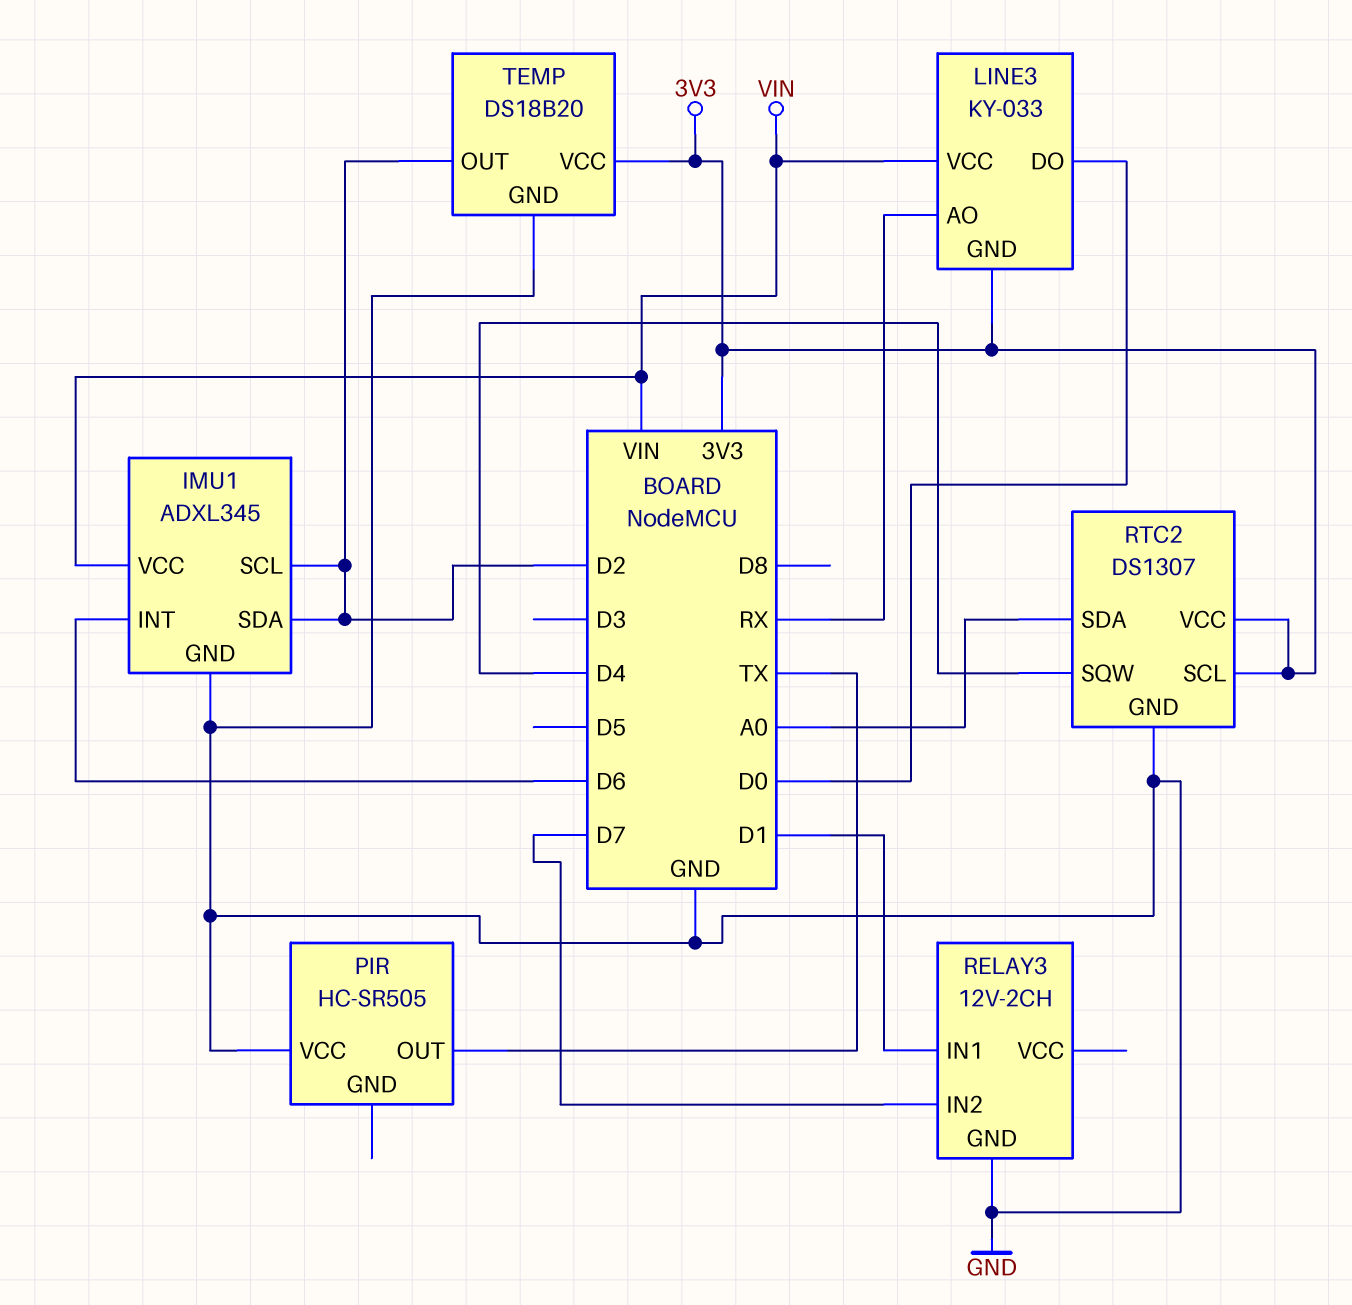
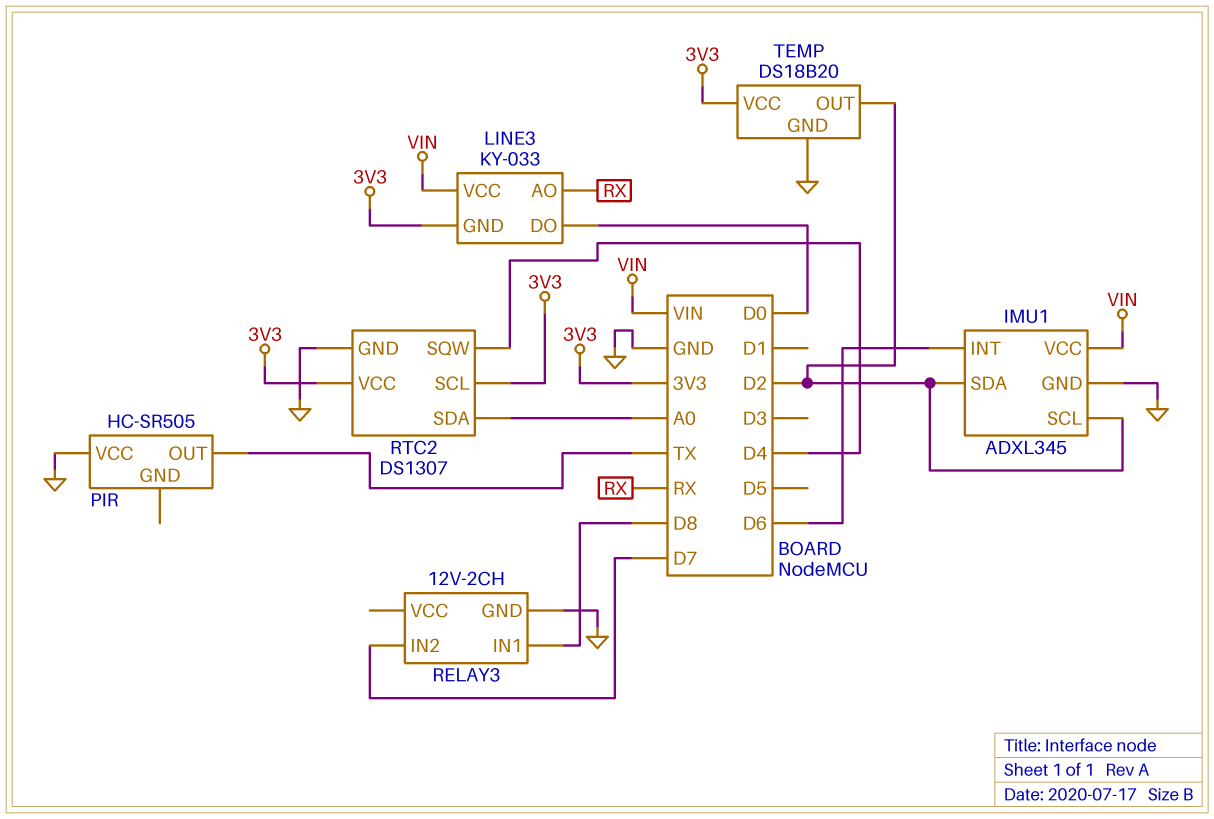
RELAY3 pin IN1: D1 -> D8

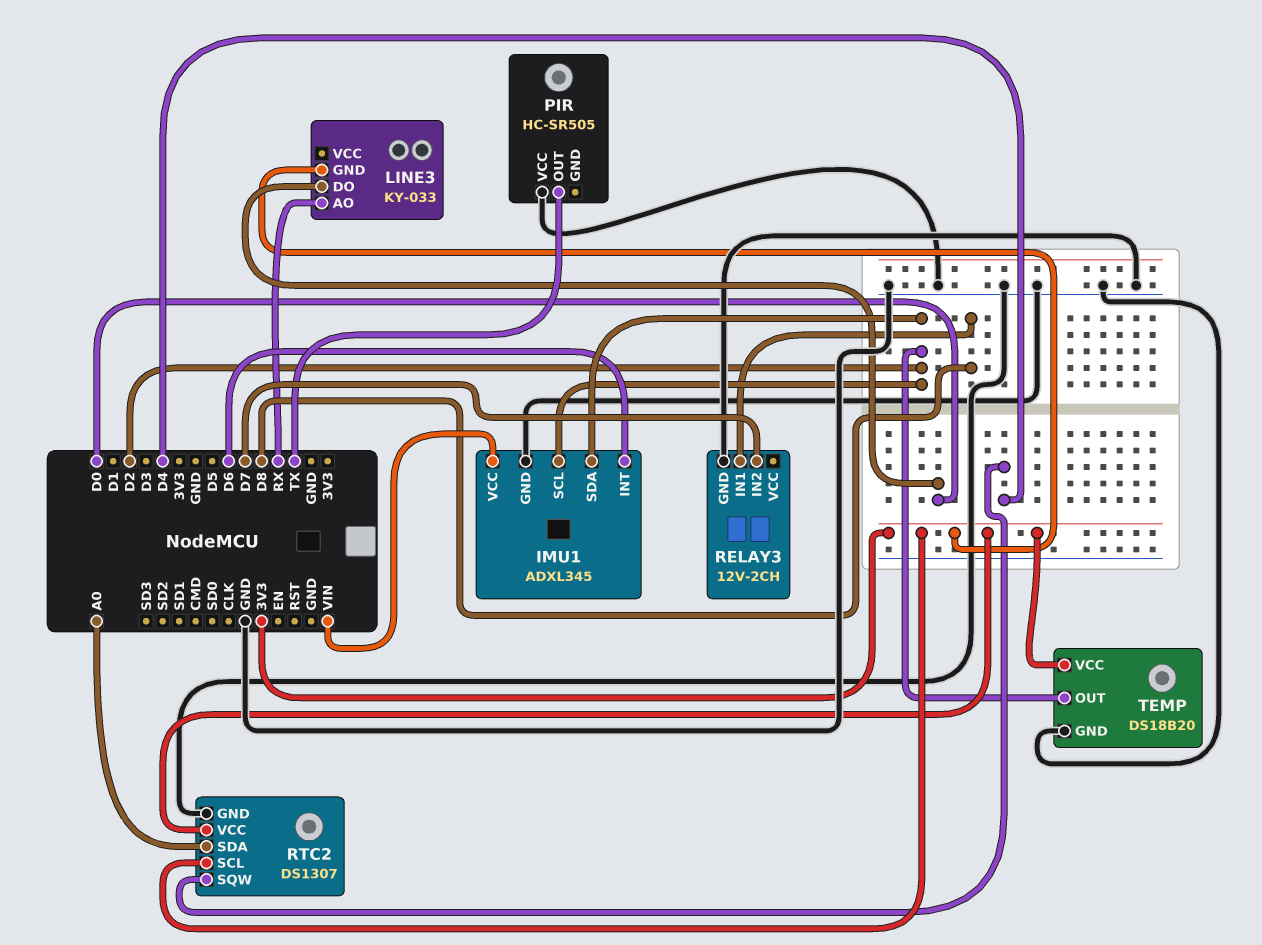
LINE3 pin VCC: VIN -> none

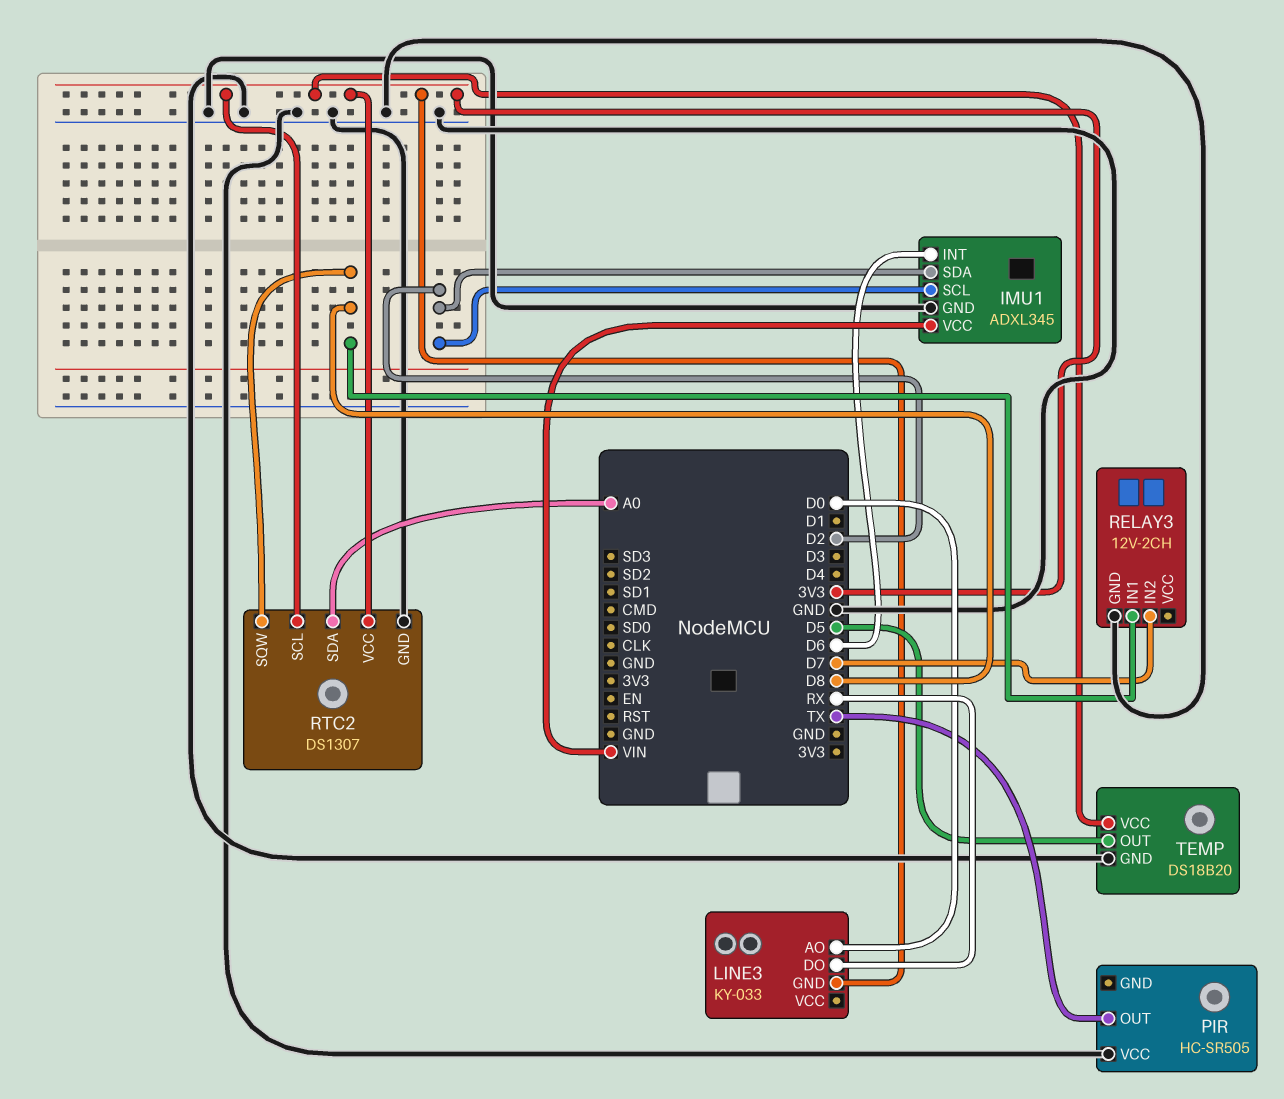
LINE3 pin AO: RX -> D0
LINE3 pin DO: D0 -> RX
RTC2 pin SQW: D4 -> D8
TEMP pin OUT: D2 -> D5

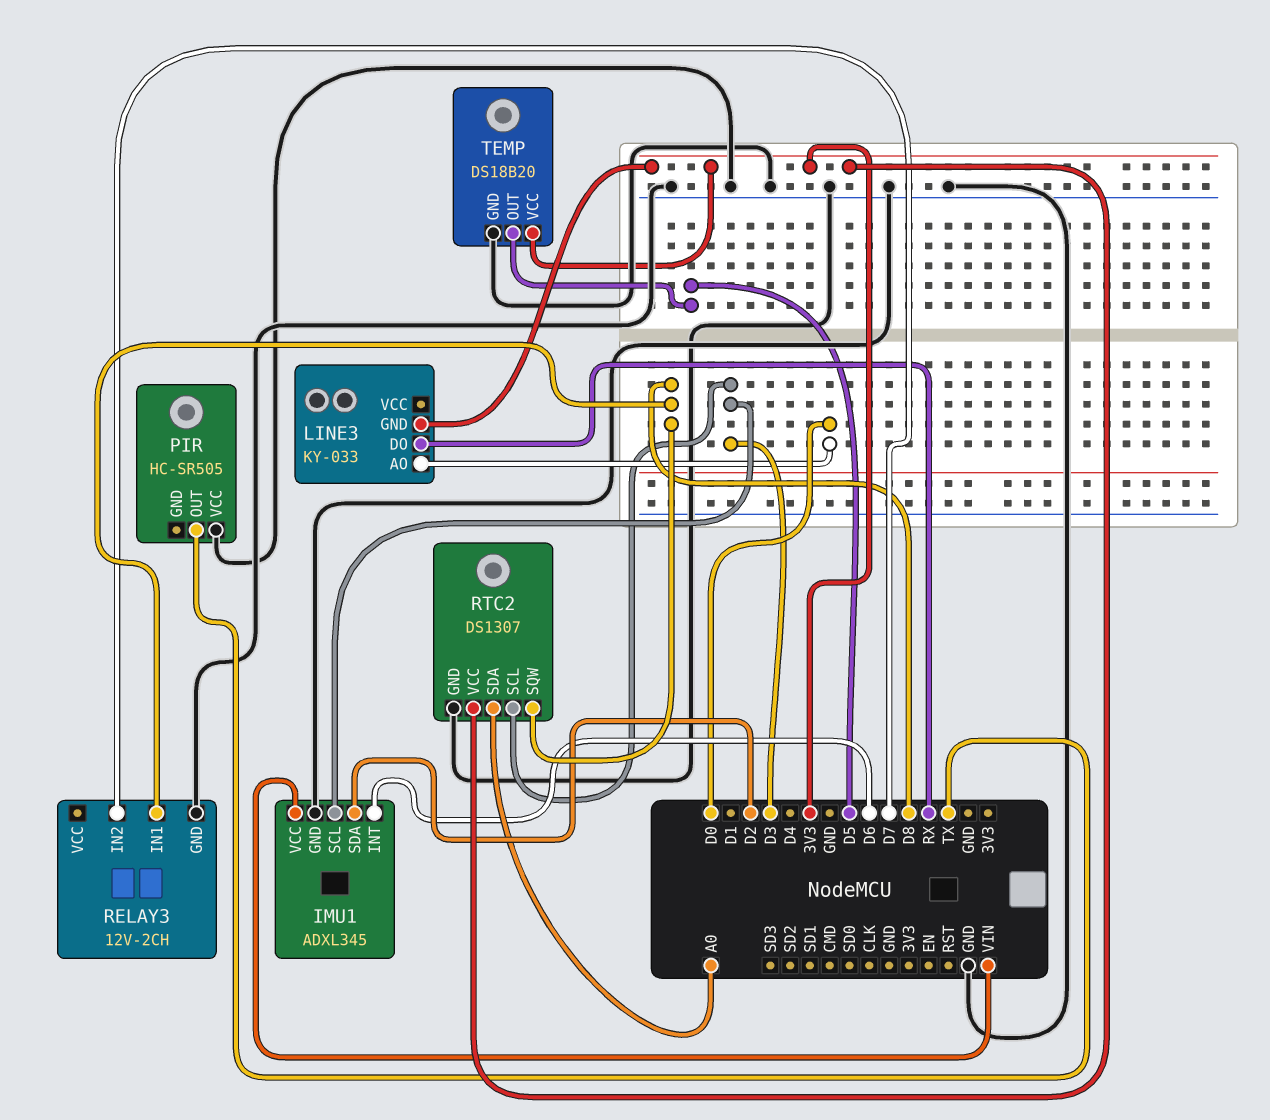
IMU1 pin SCL: D2 -> D3
RTC2 pin SCL: 3V3 -> D3

